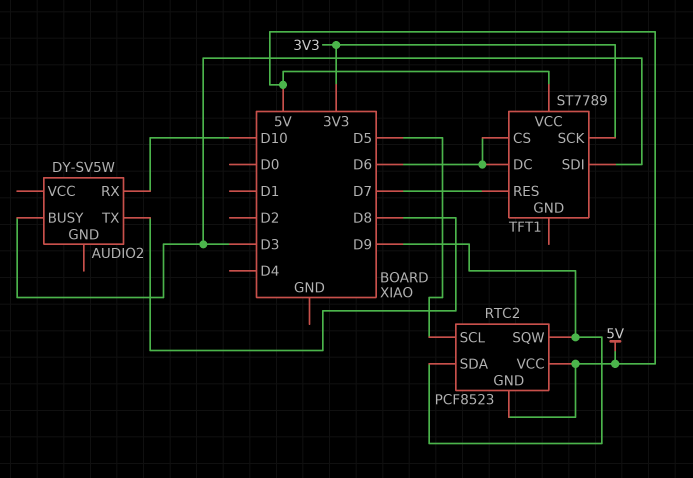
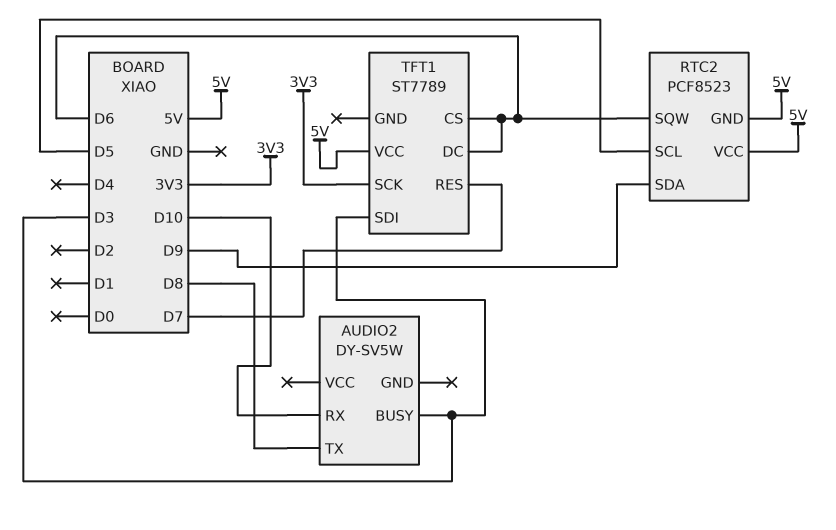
RTC2 pin SQW: D9 -> D6

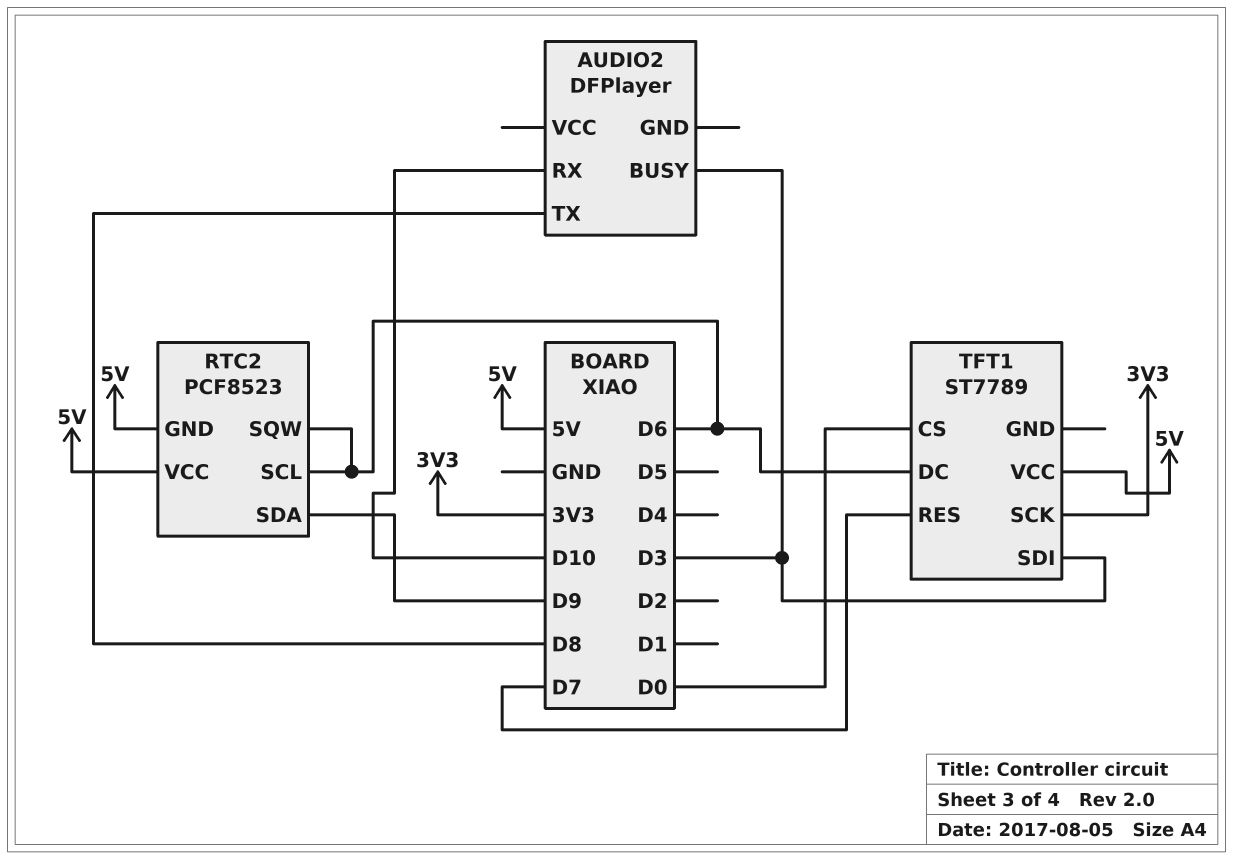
AUDIO2: DY-SV5W -> DFPlayer
RTC2 pin SCL: D5 -> D6
TFT1 pin CS: D6 -> D0

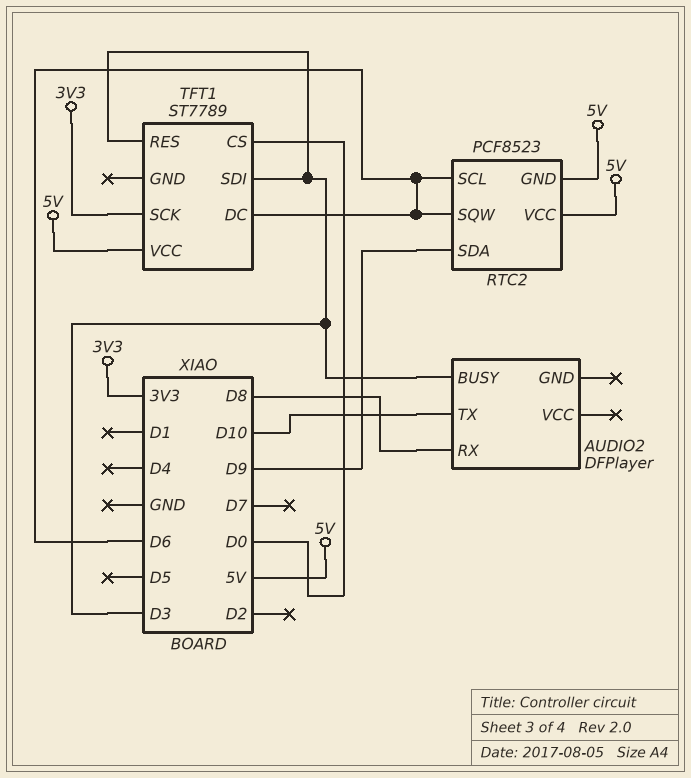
AUDIO2 pin RX: D10 -> D8
AUDIO2 pin TX: D8 -> D10
TFT1 pin RES: D7 -> D3

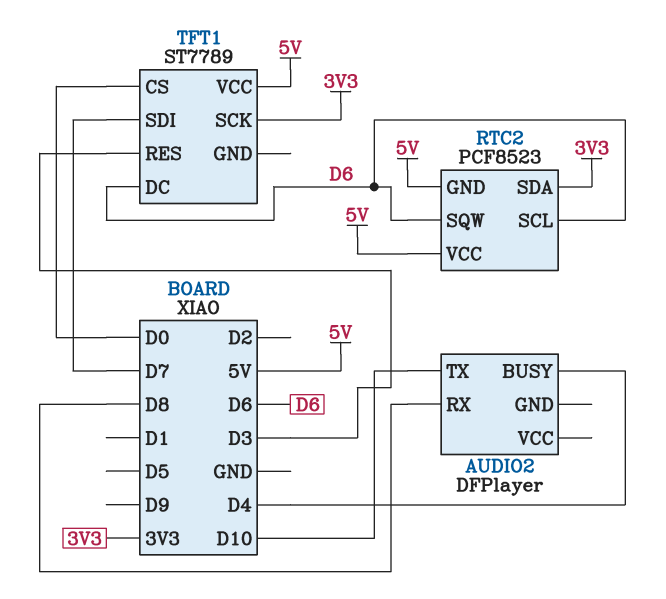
AUDIO2 pin BUSY: D3 -> D4
RTC2 pin SDA: D9 -> 3V3
TFT1 pin SDI: D3 -> D7

